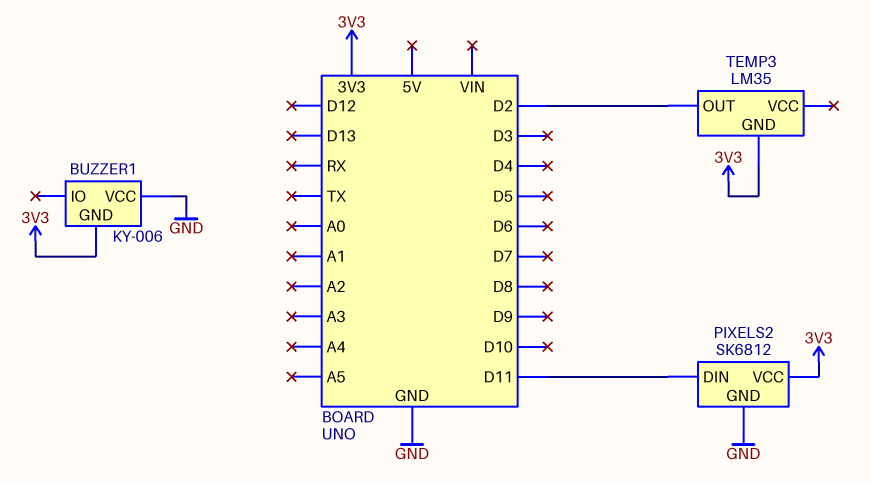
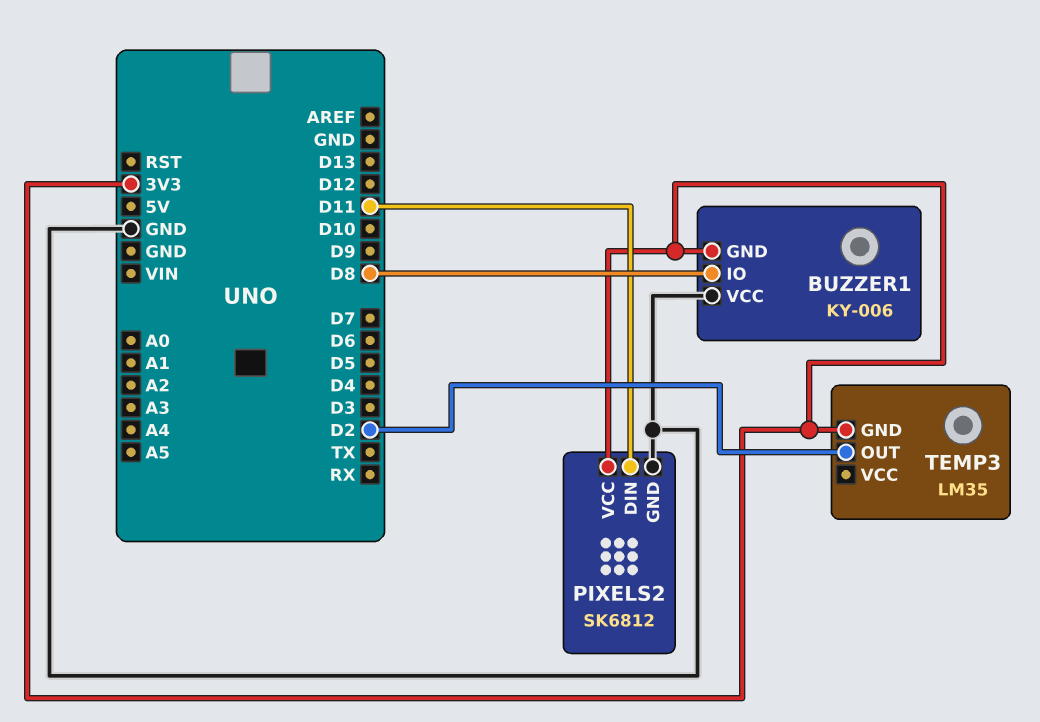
BUZZER1 pin IO: none -> D8

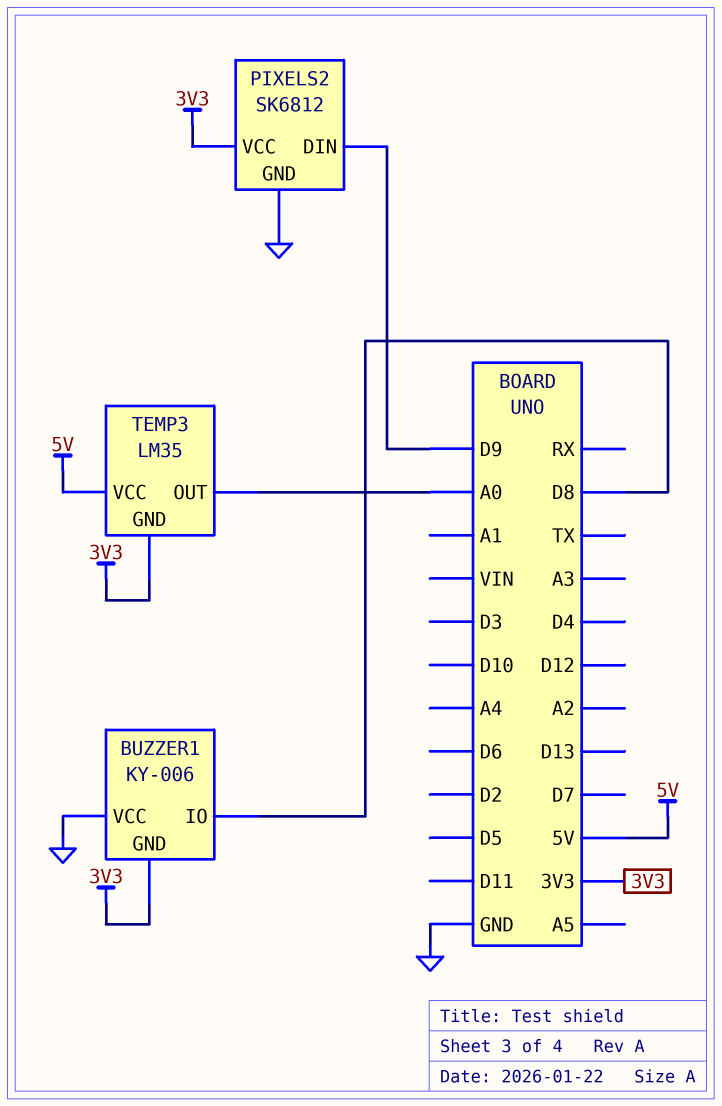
PIXELS2 pin DIN: D11 -> D9
TEMP3 pin OUT: D2 -> A0
TEMP3 pin VCC: none -> 5V

